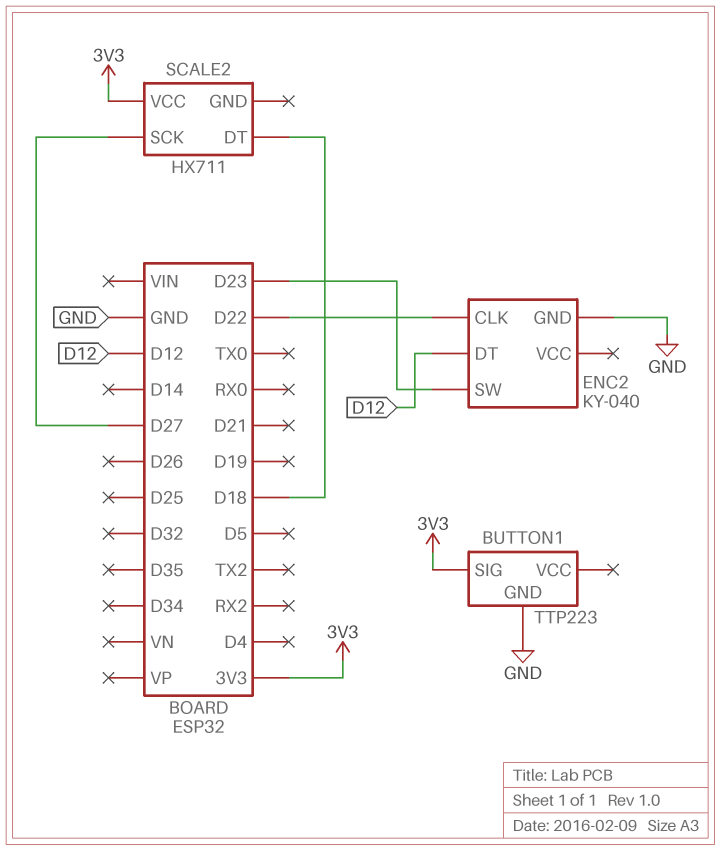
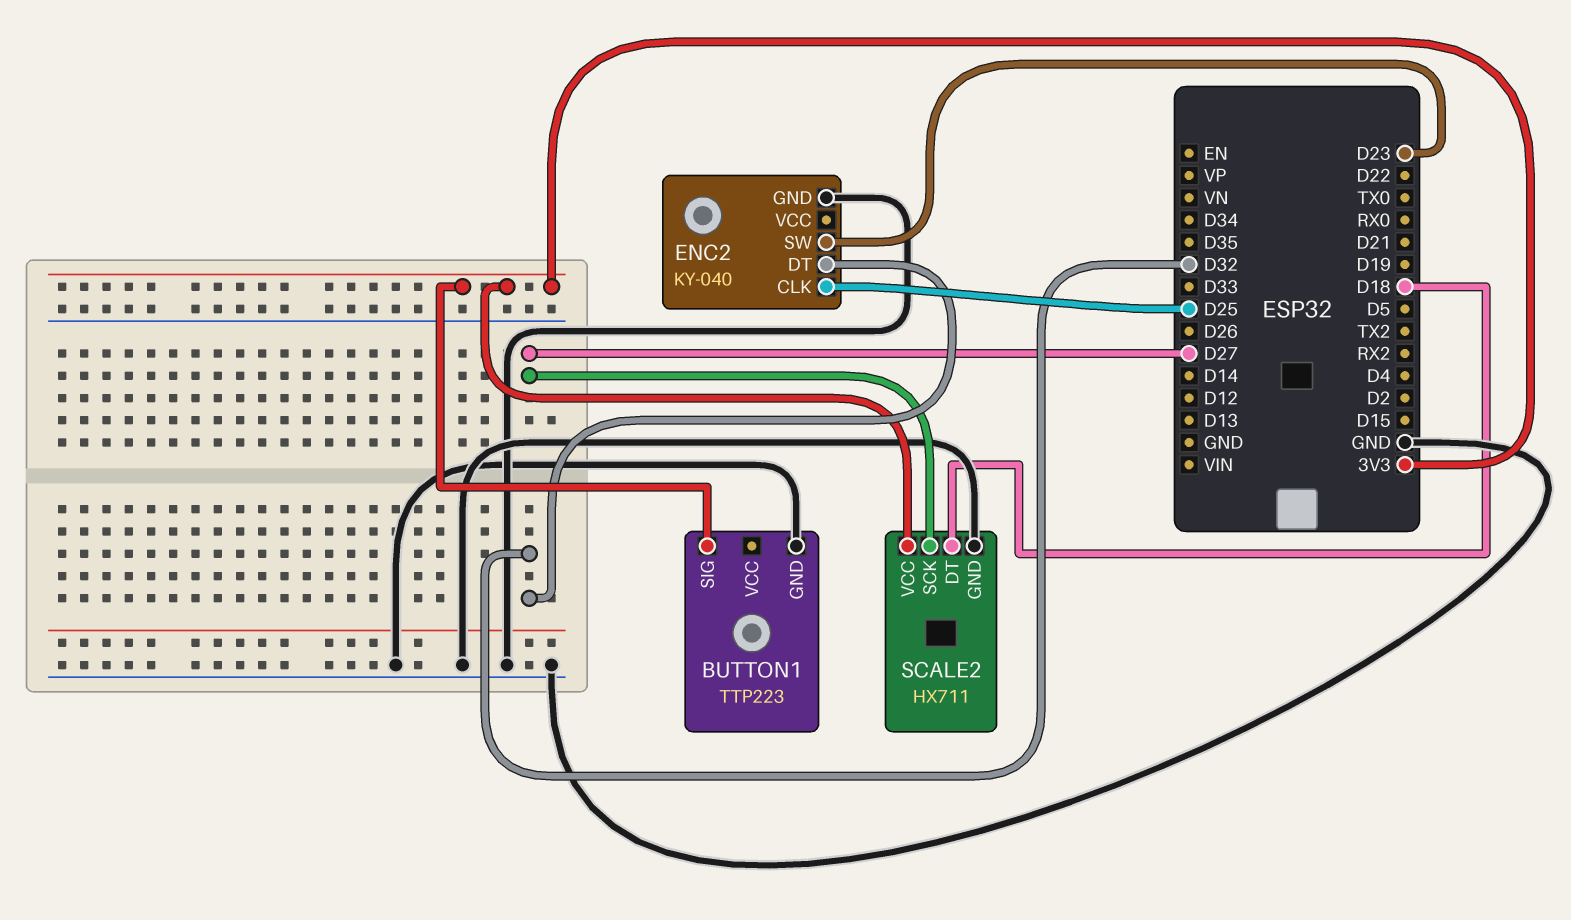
ENC2 pin CLK: D22 -> D25
ENC2 pin DT: D12 -> D32
SCALE2 pin GND: none -> GND

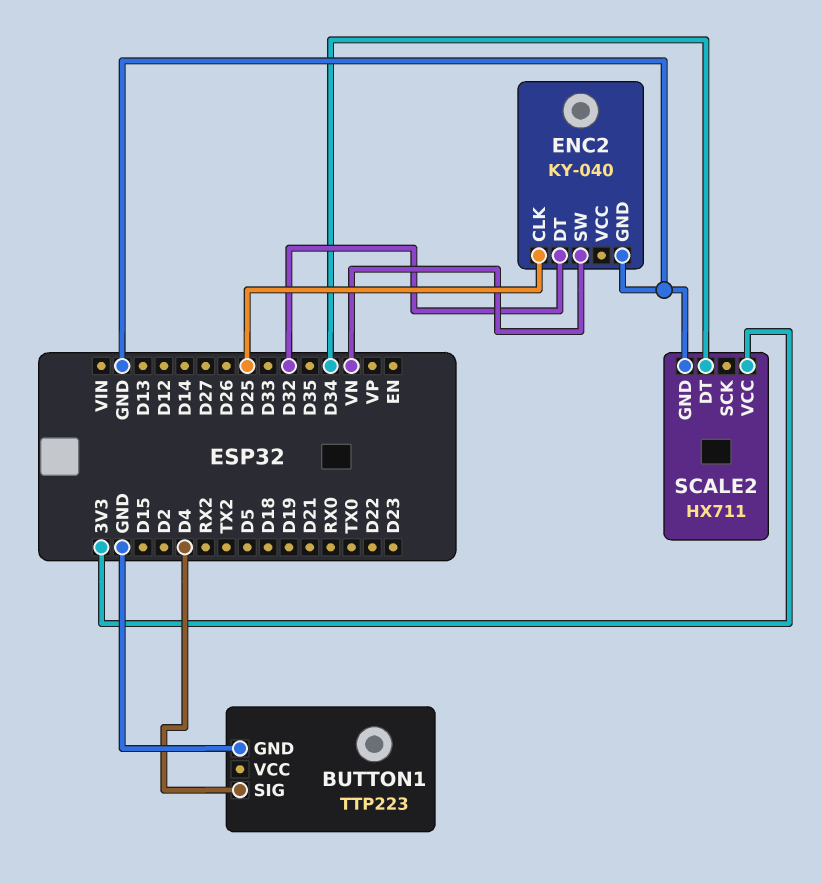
BUTTON1 pin SIG: 3V3 -> D4
ENC2 pin SW: D23 -> VN
SCALE2 pin DT: D18 -> D34
SCALE2 pin SCK: D27 -> none

